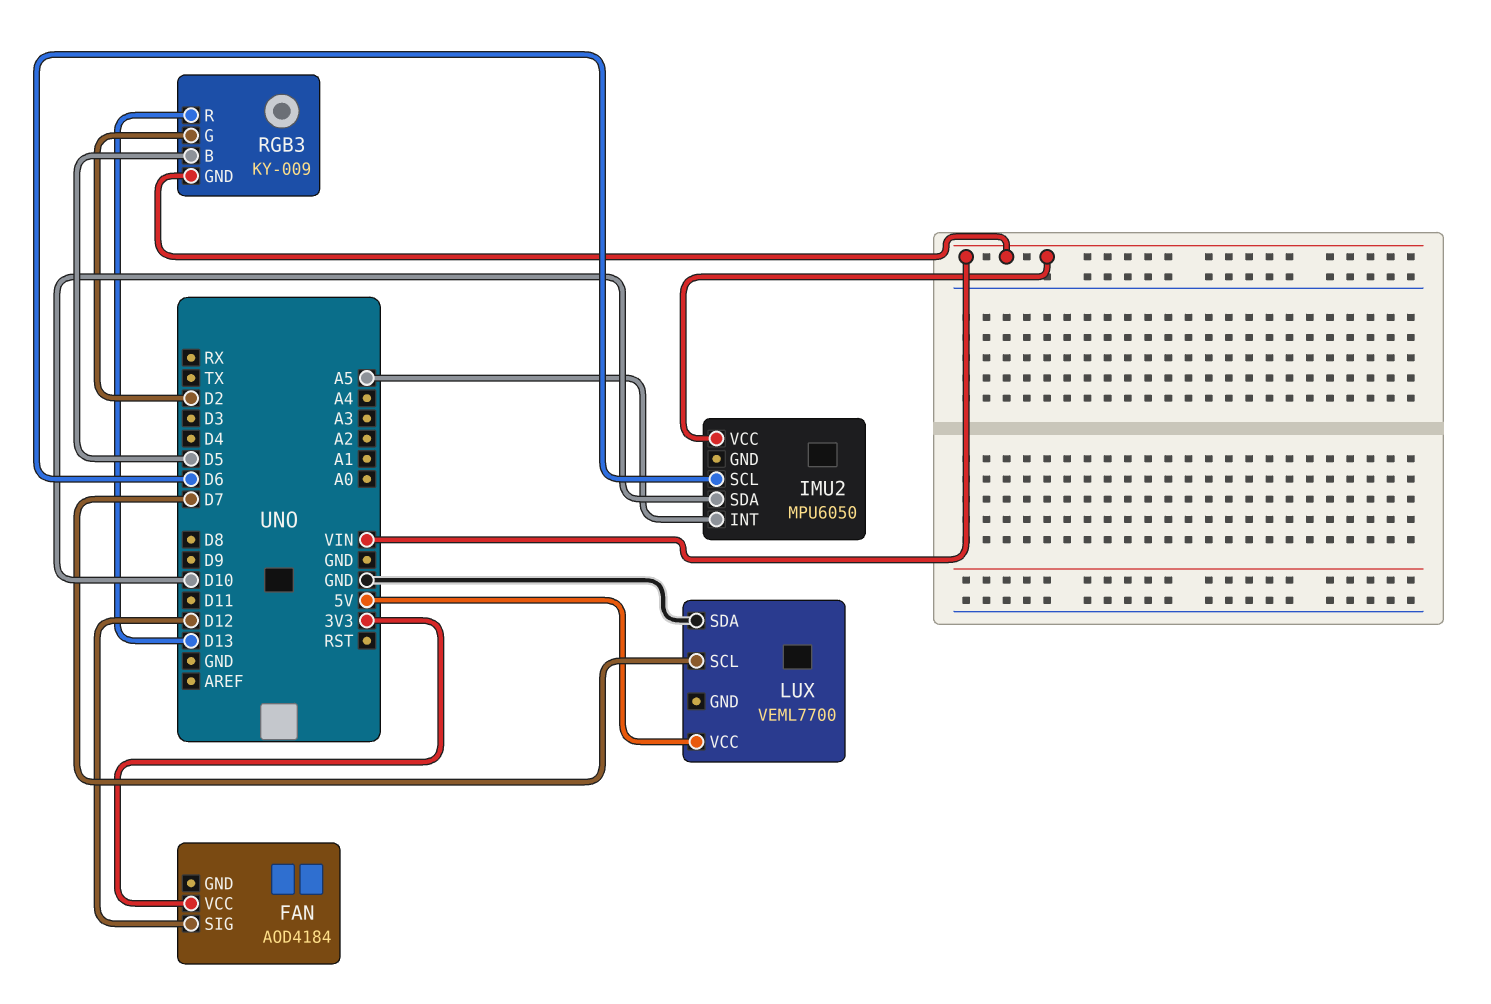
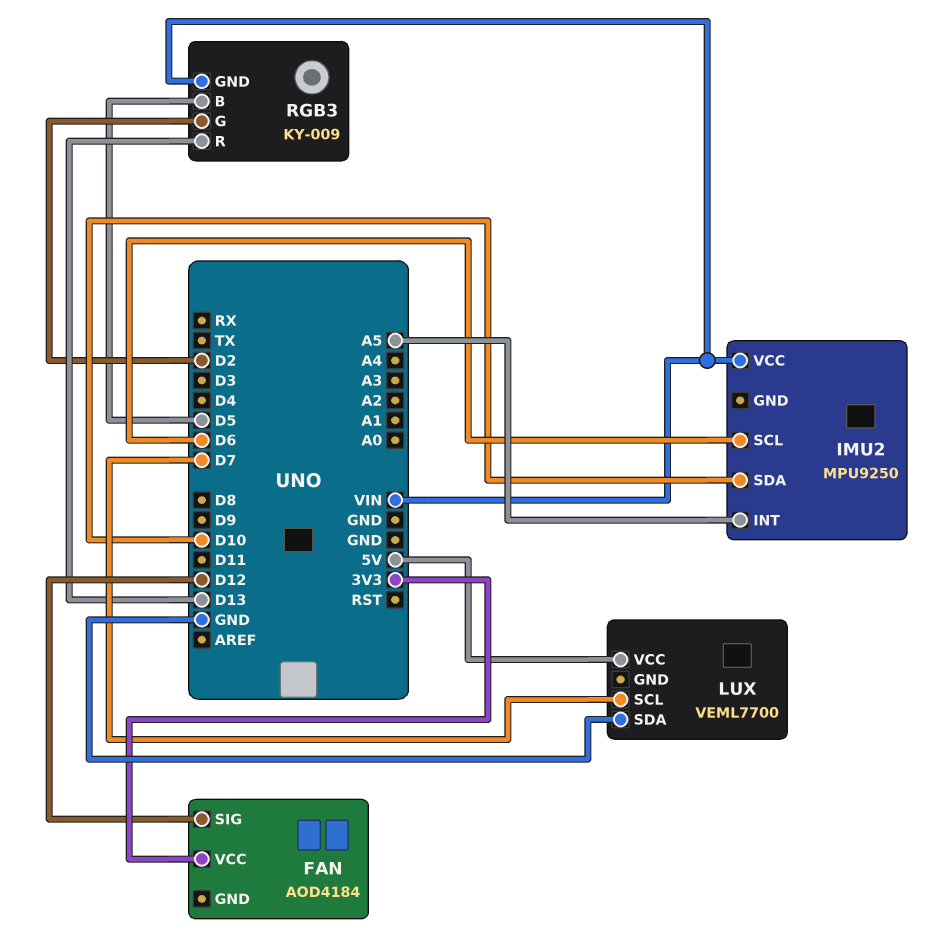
IMU2: MPU6050 -> MPU9250

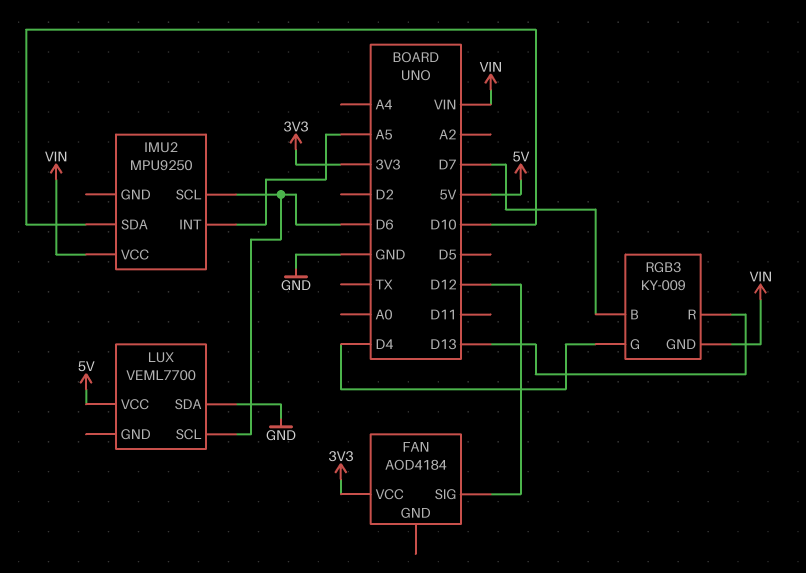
LUX pin SCL: D7 -> D6
RGB3 pin B: D5 -> D7
RGB3 pin G: D2 -> D4

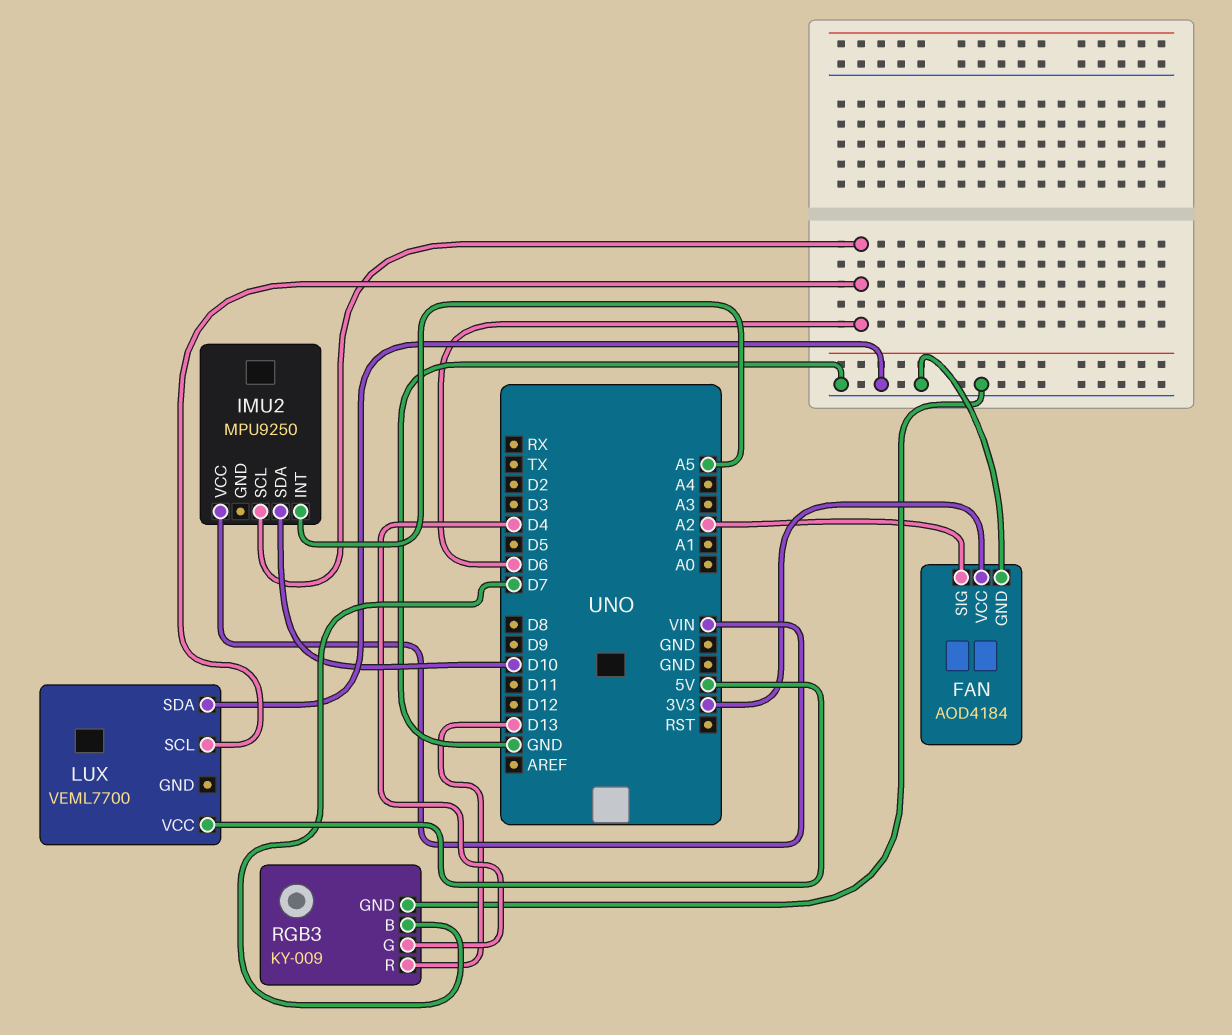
FAN pin GND: none -> GND
FAN pin SIG: D12 -> A2
RGB3 pin GND: VIN -> GND

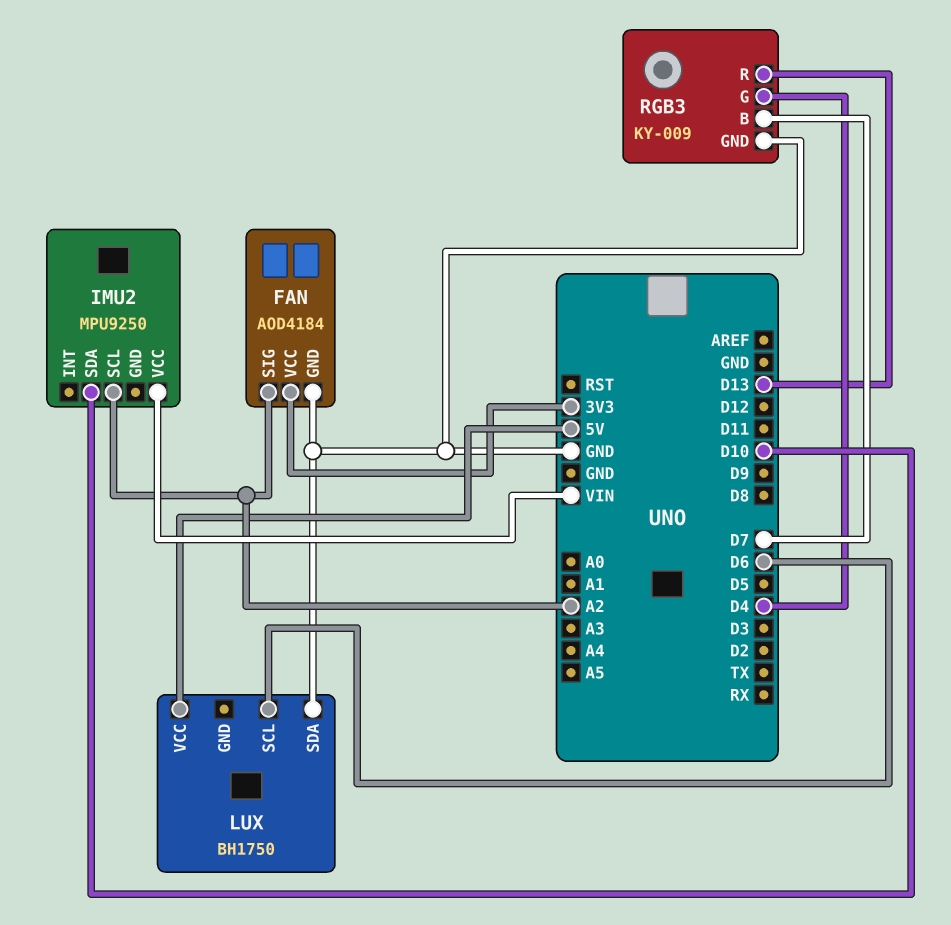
IMU2 pin INT: A5 -> none
IMU2 pin SCL: D6 -> A2
LUX: VEML7700 -> BH1750

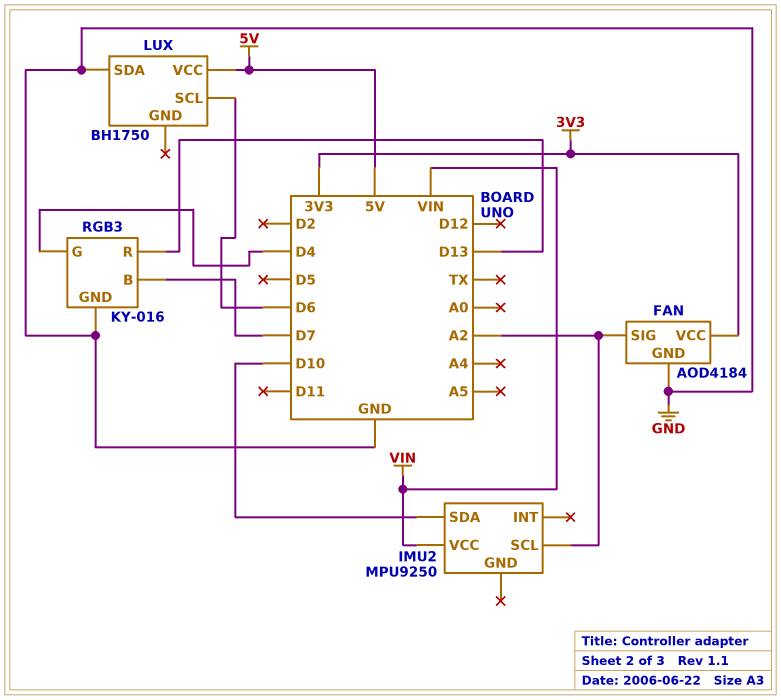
RGB3: KY-009 -> KY-016

